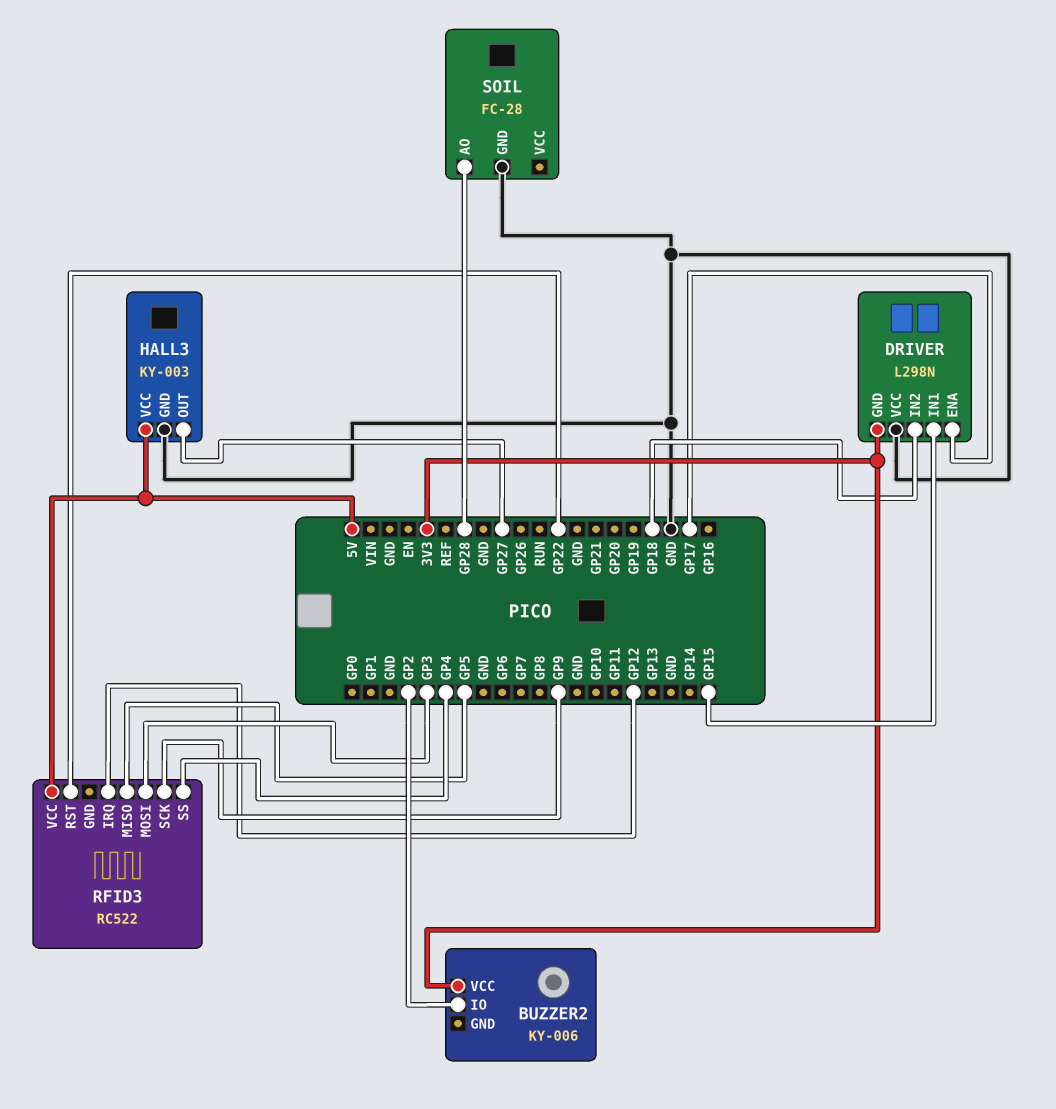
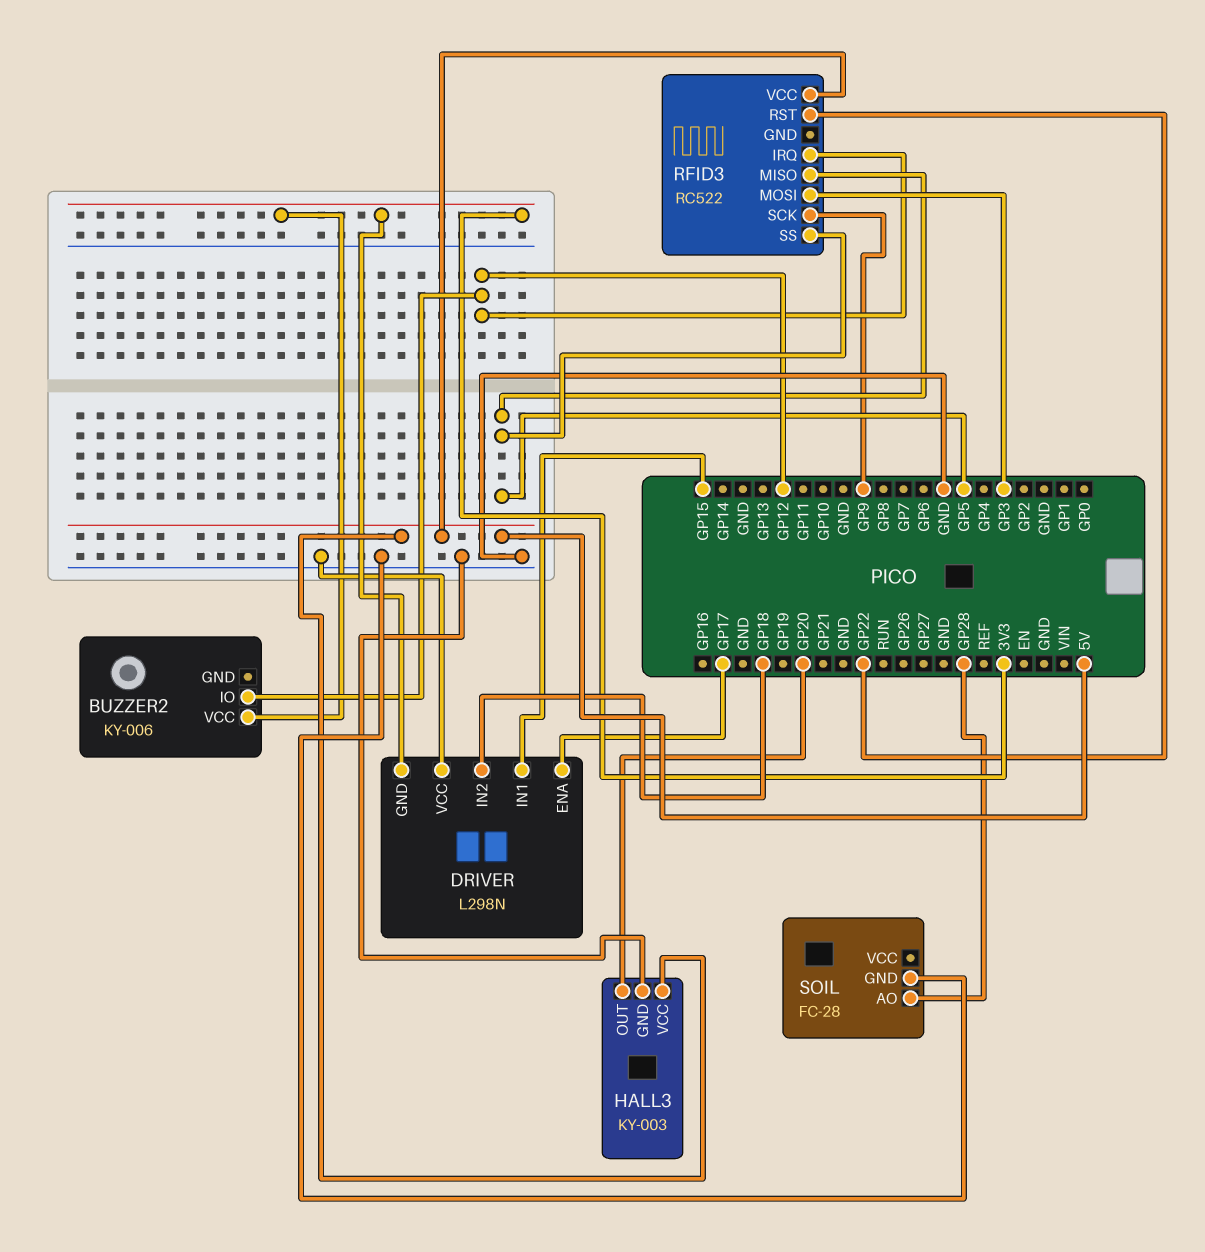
BUZZER2 pin IO: GP2 -> GP12
HALL3 pin OUT: GP27 -> GP20
RFID3 pin SS: GP4 -> GP5

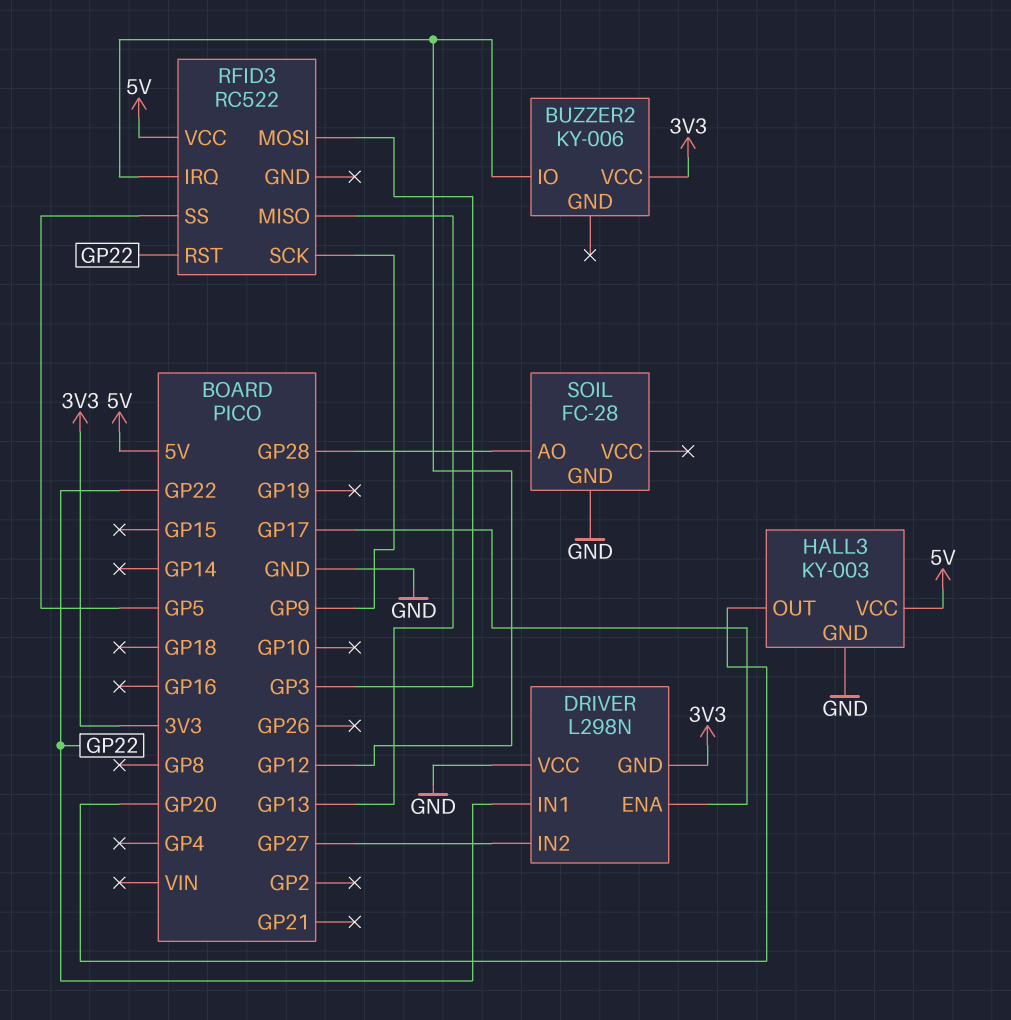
DRIVER pin IN1: GP15 -> GP22
DRIVER pin IN2: GP18 -> GP27
RFID3 pin MISO: GP5 -> GP13

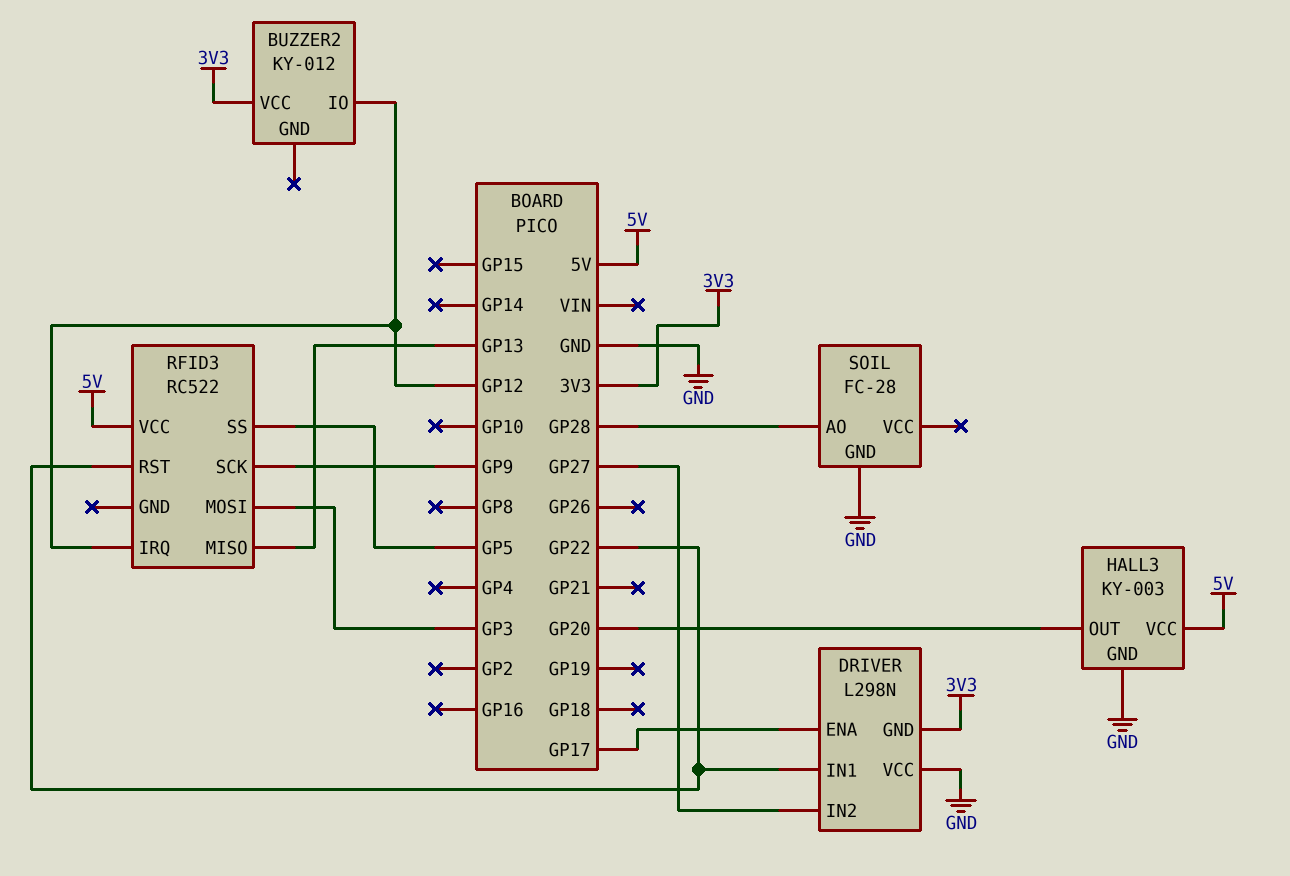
BUZZER2: KY-006 -> KY-012

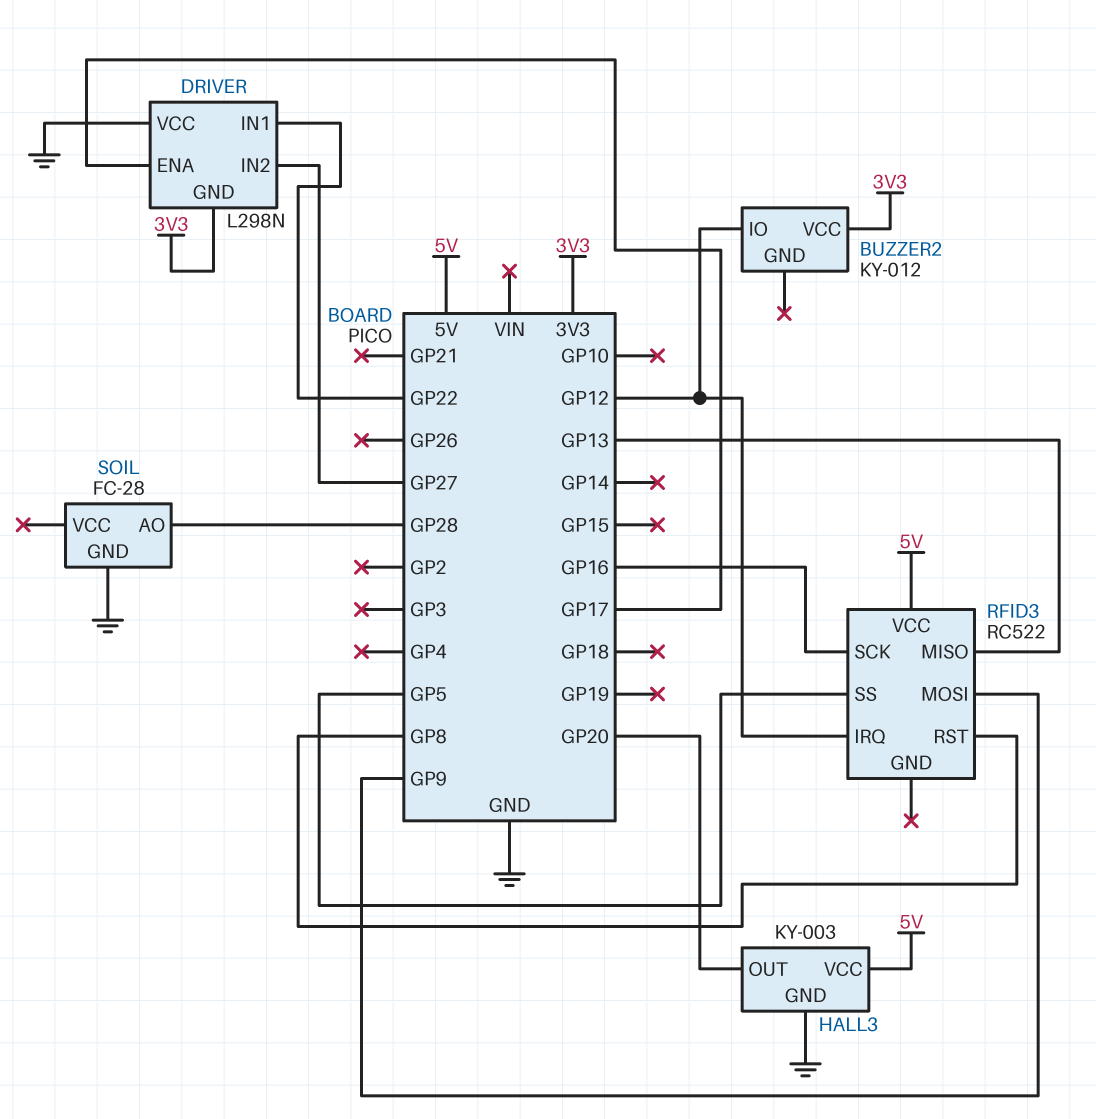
RFID3 pin MOSI: GP3 -> GP9
RFID3 pin RST: GP22 -> GP8
RFID3 pin SCK: GP9 -> GP16

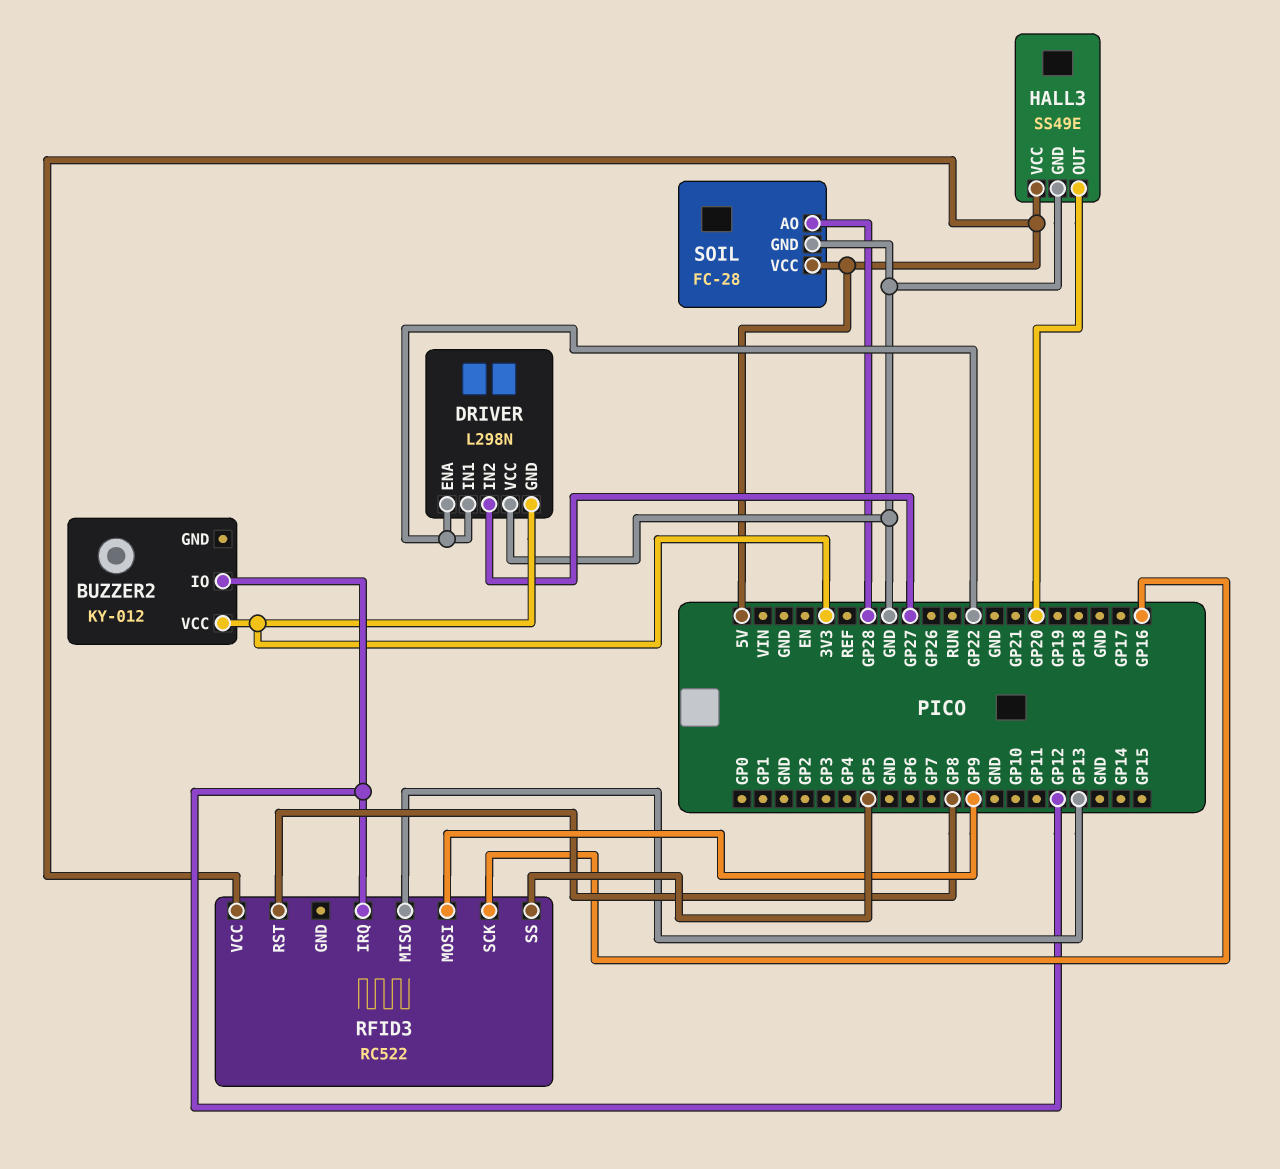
DRIVER pin ENA: GP17 -> GP22
HALL3: KY-003 -> SS49E
SOIL pin VCC: none -> 5V

